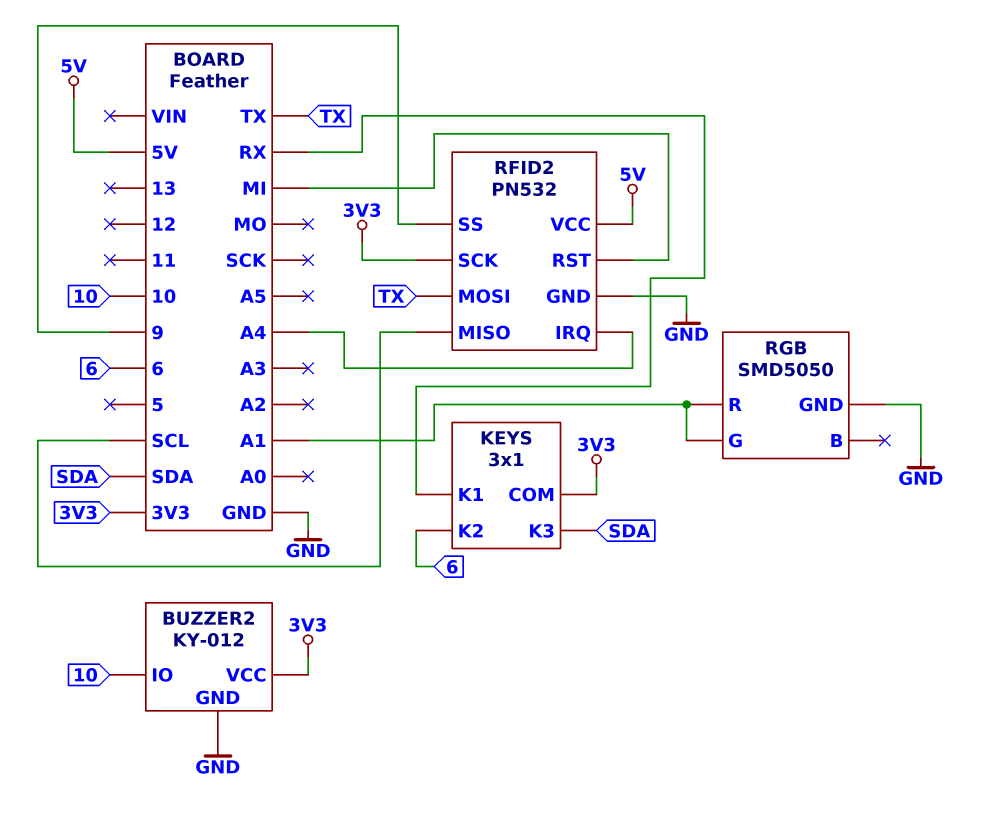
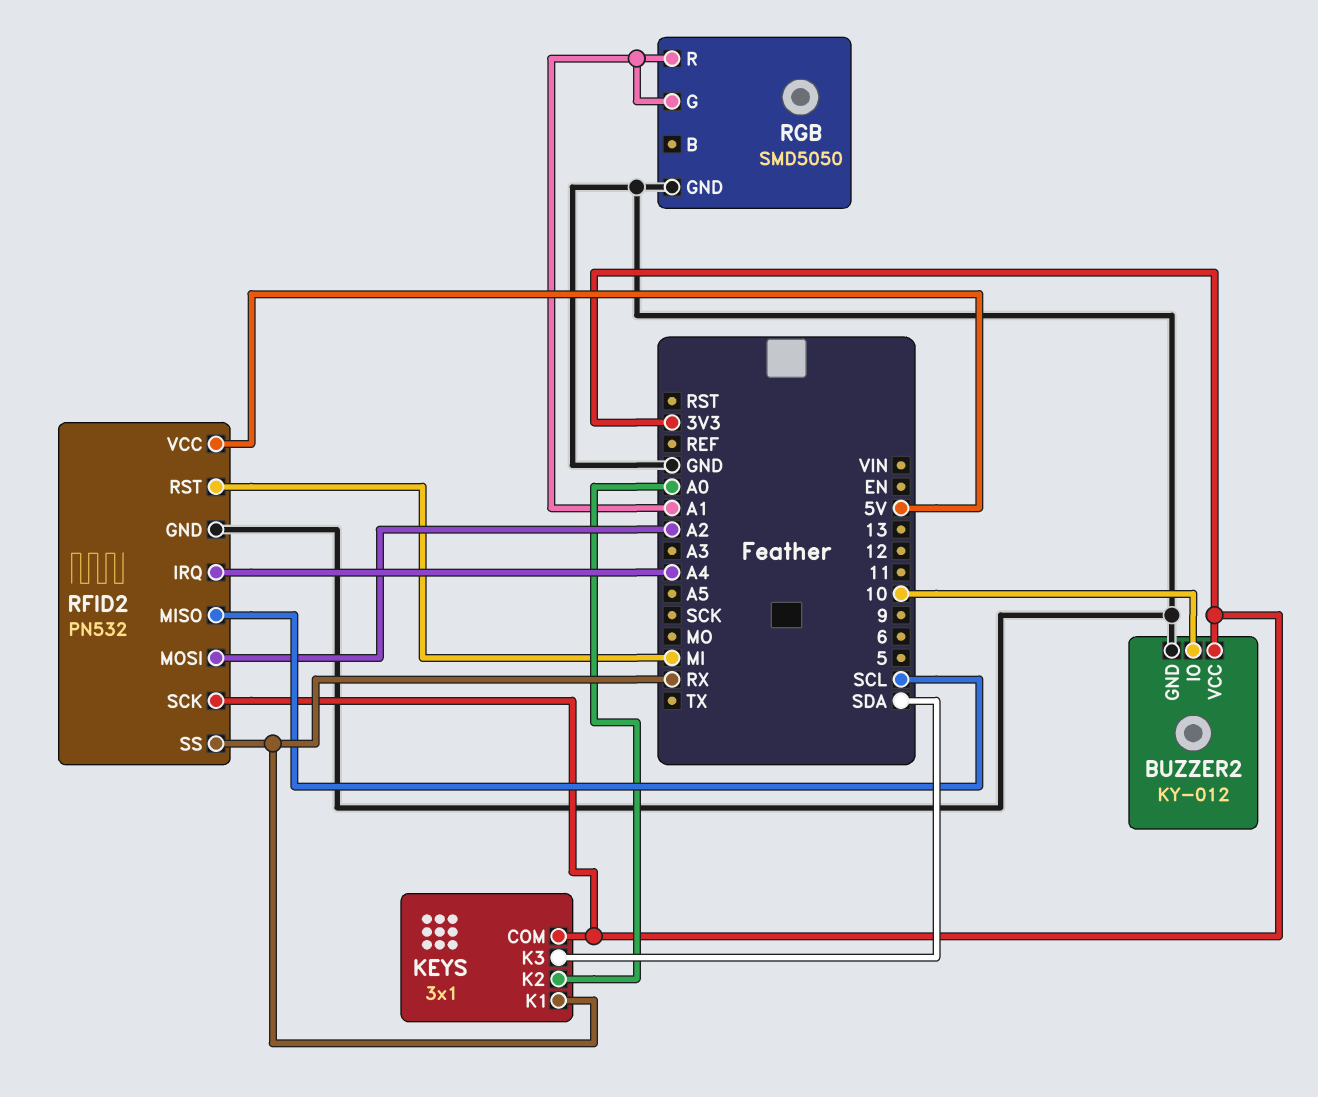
KEYS pin K2: 6 -> A0
RFID2 pin MOSI: TX -> A2
RFID2 pin SS: 9 -> RX

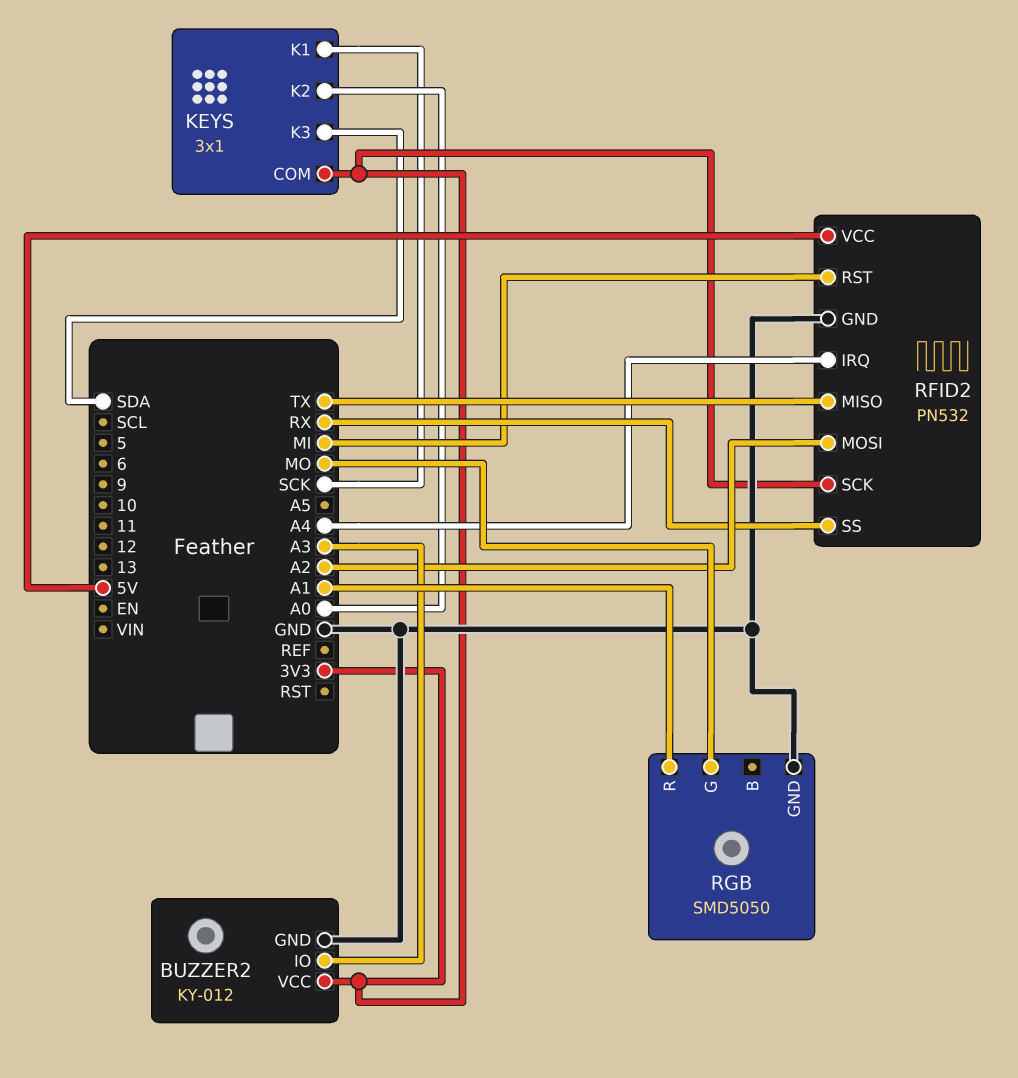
BUZZER2 pin IO: 10 -> A3
KEYS pin K1: RX -> SCK
RFID2 pin MISO: SCL -> TX
RGB pin G: A1 -> MO

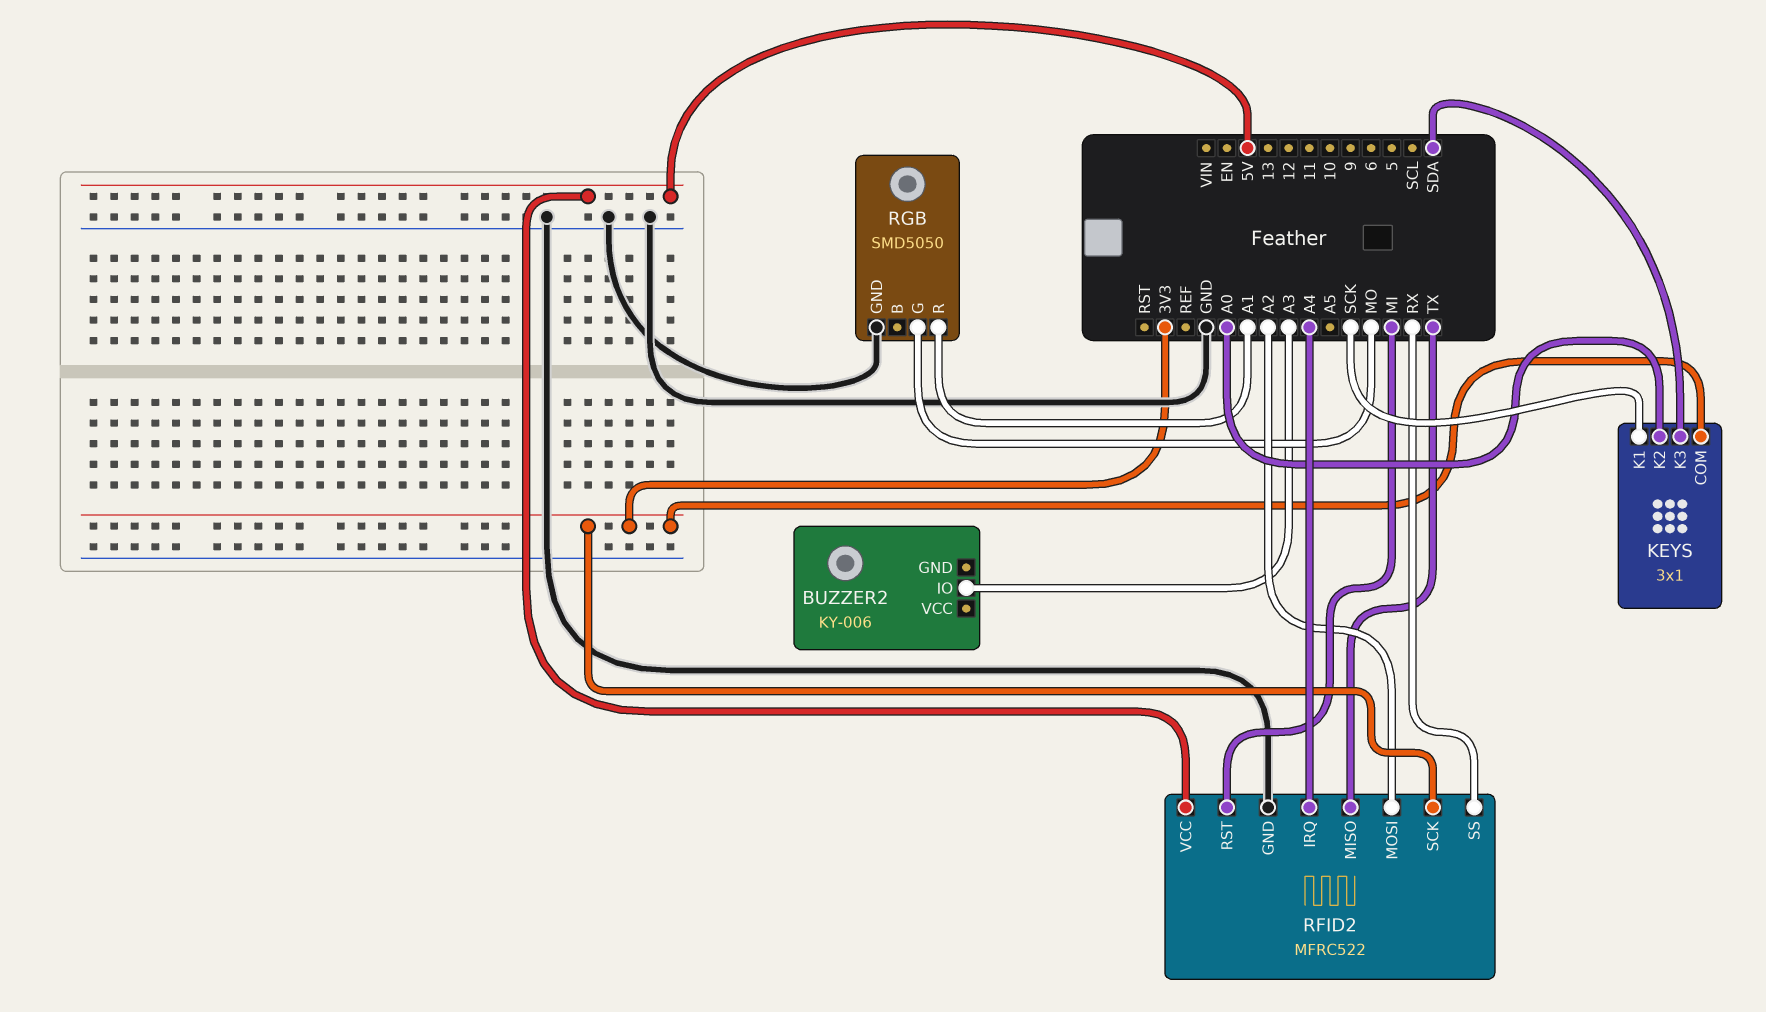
BUZZER2: KY-012 -> KY-006
BUZZER2 pin GND: GND -> none
BUZZER2 pin VCC: 3V3 -> none
RFID2: PN532 -> MFRC522

